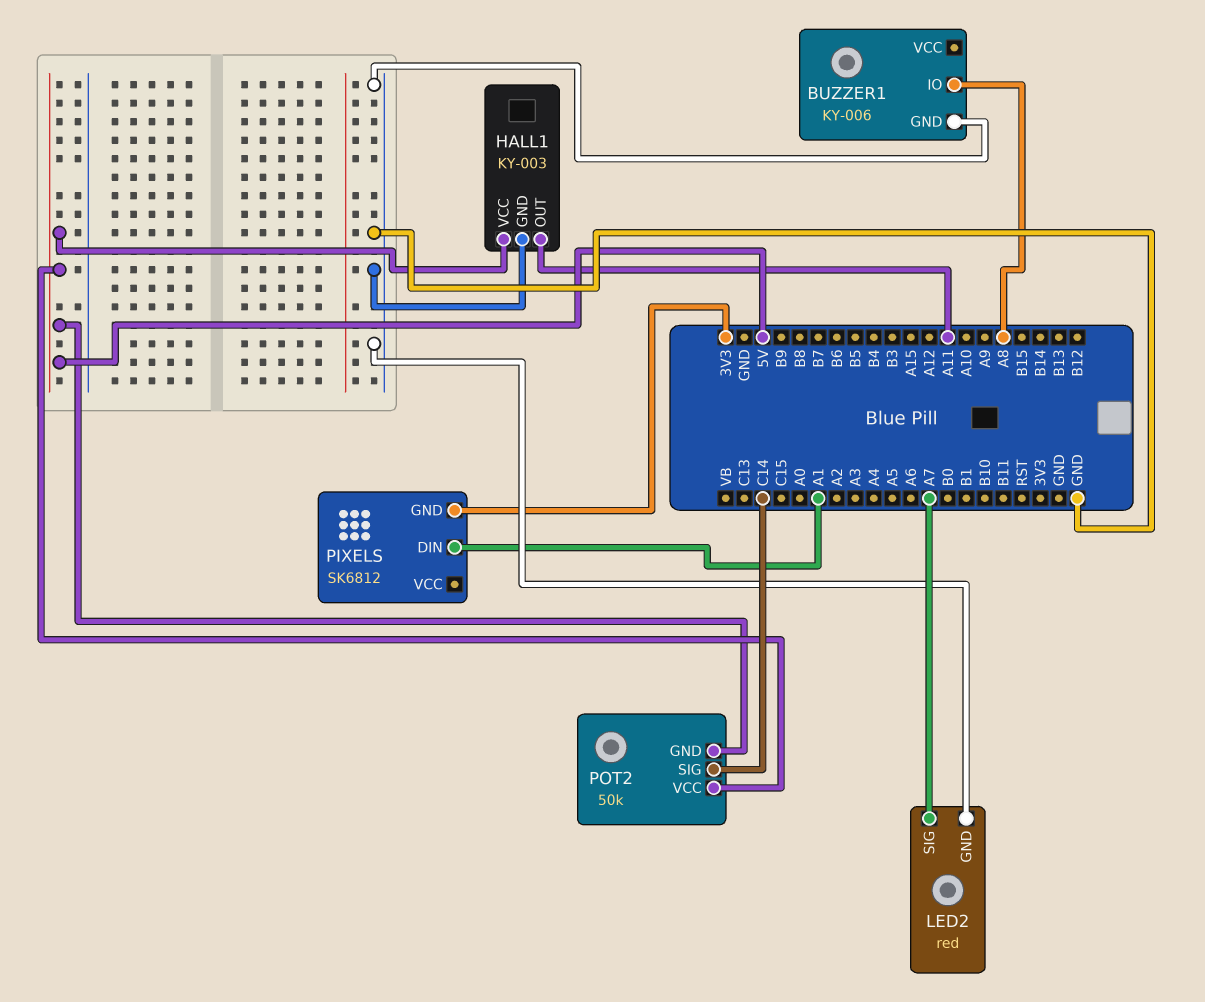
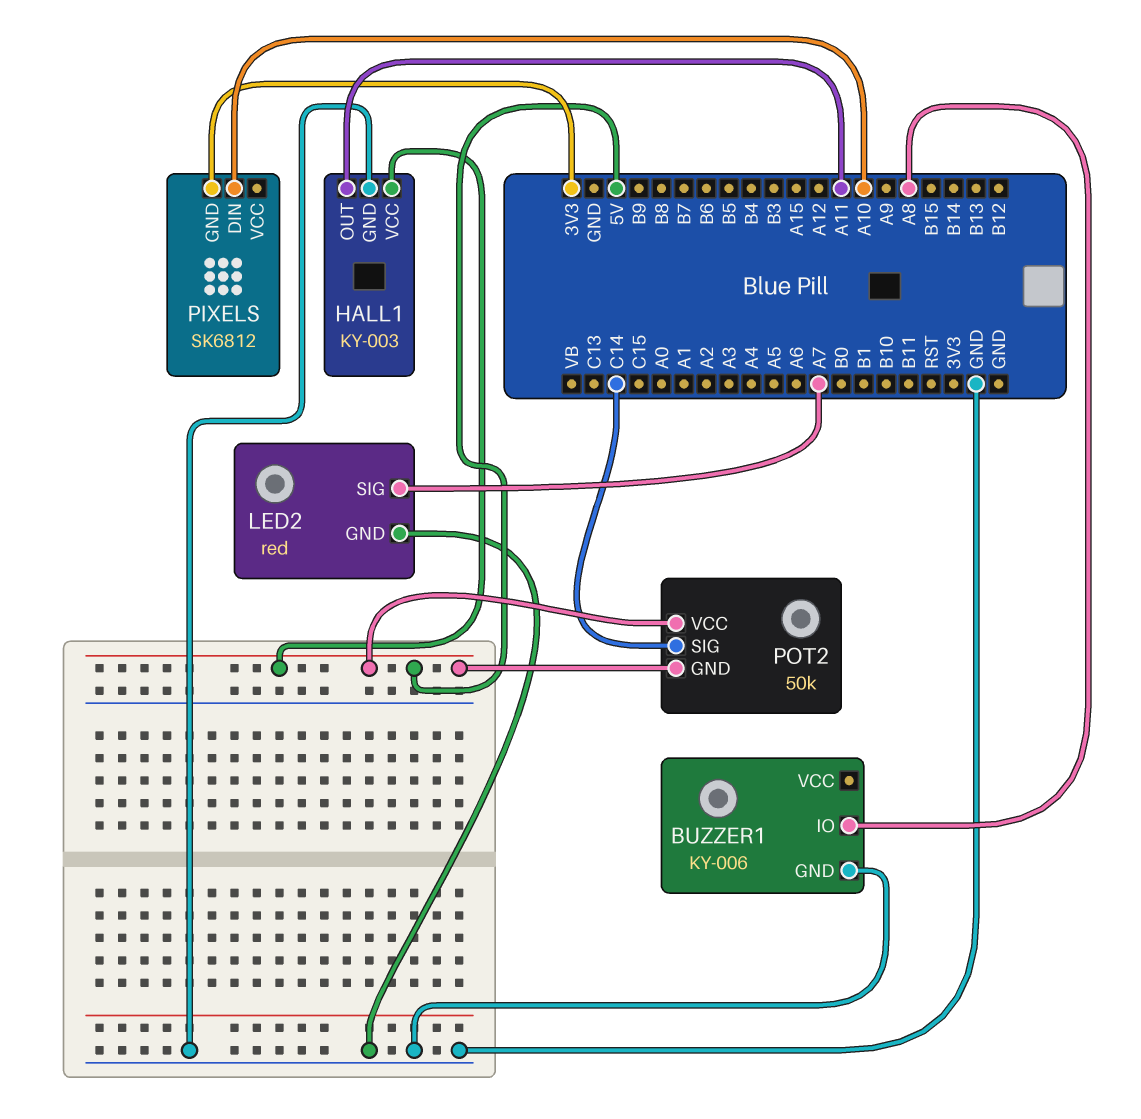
PIXELS pin DIN: A1 -> A10

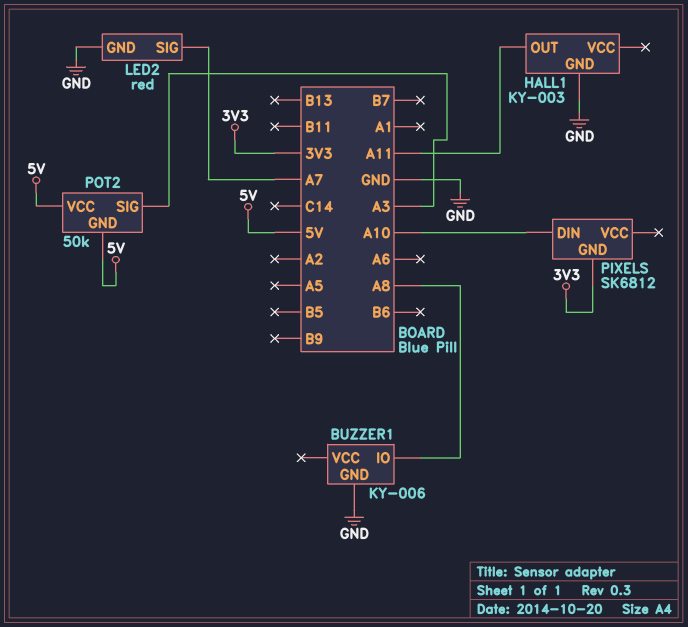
HALL1 pin VCC: 5V -> none
POT2 pin SIG: C14 -> A3

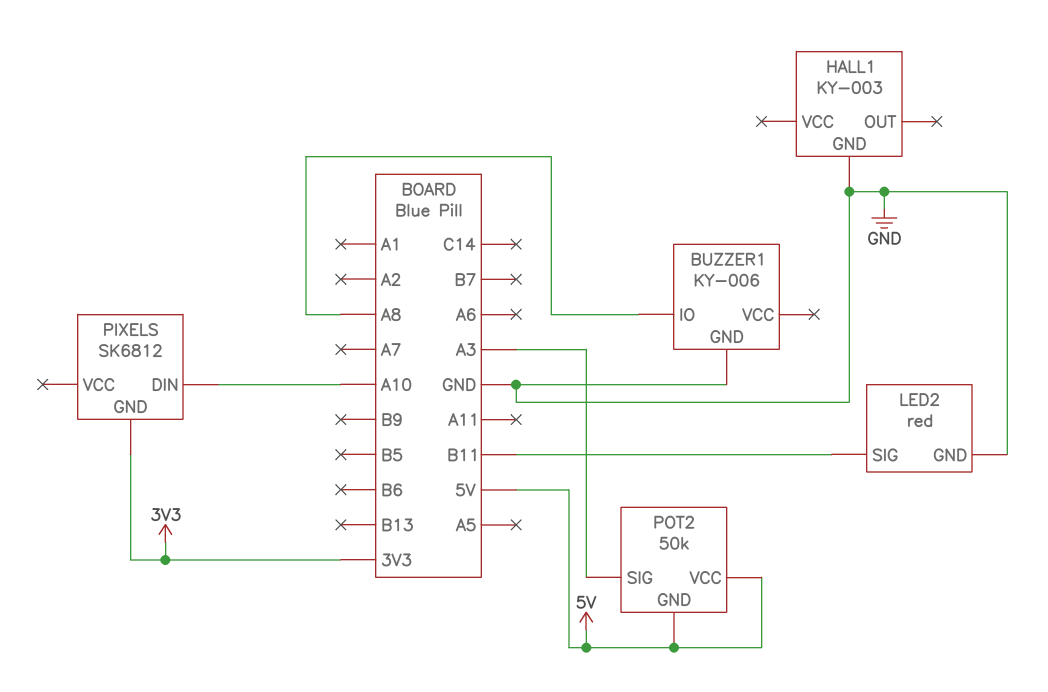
HALL1 pin OUT: A11 -> none
LED2 pin SIG: A7 -> B11

